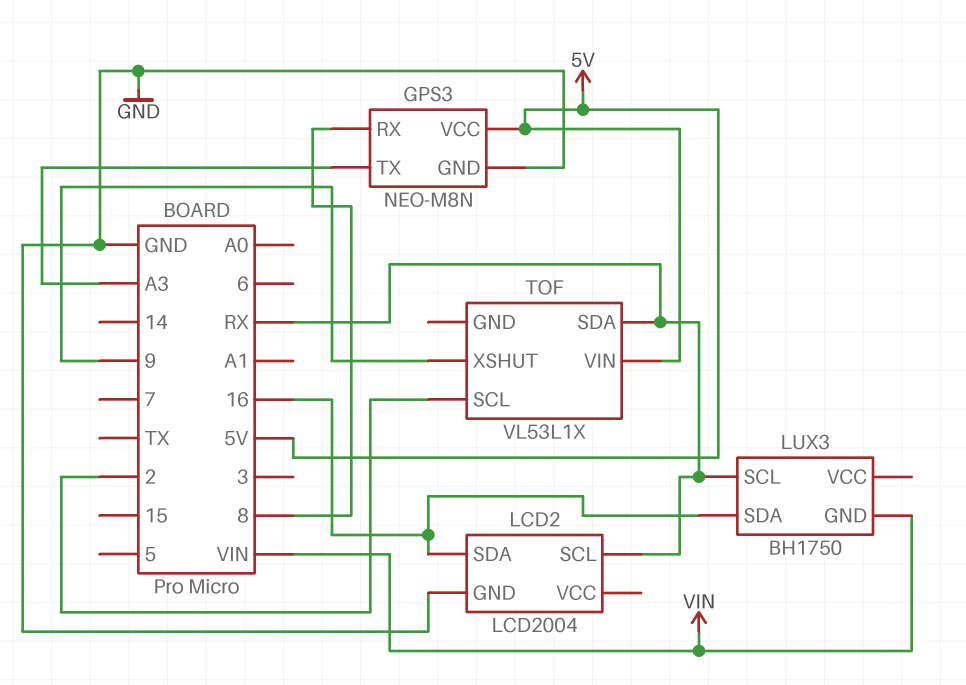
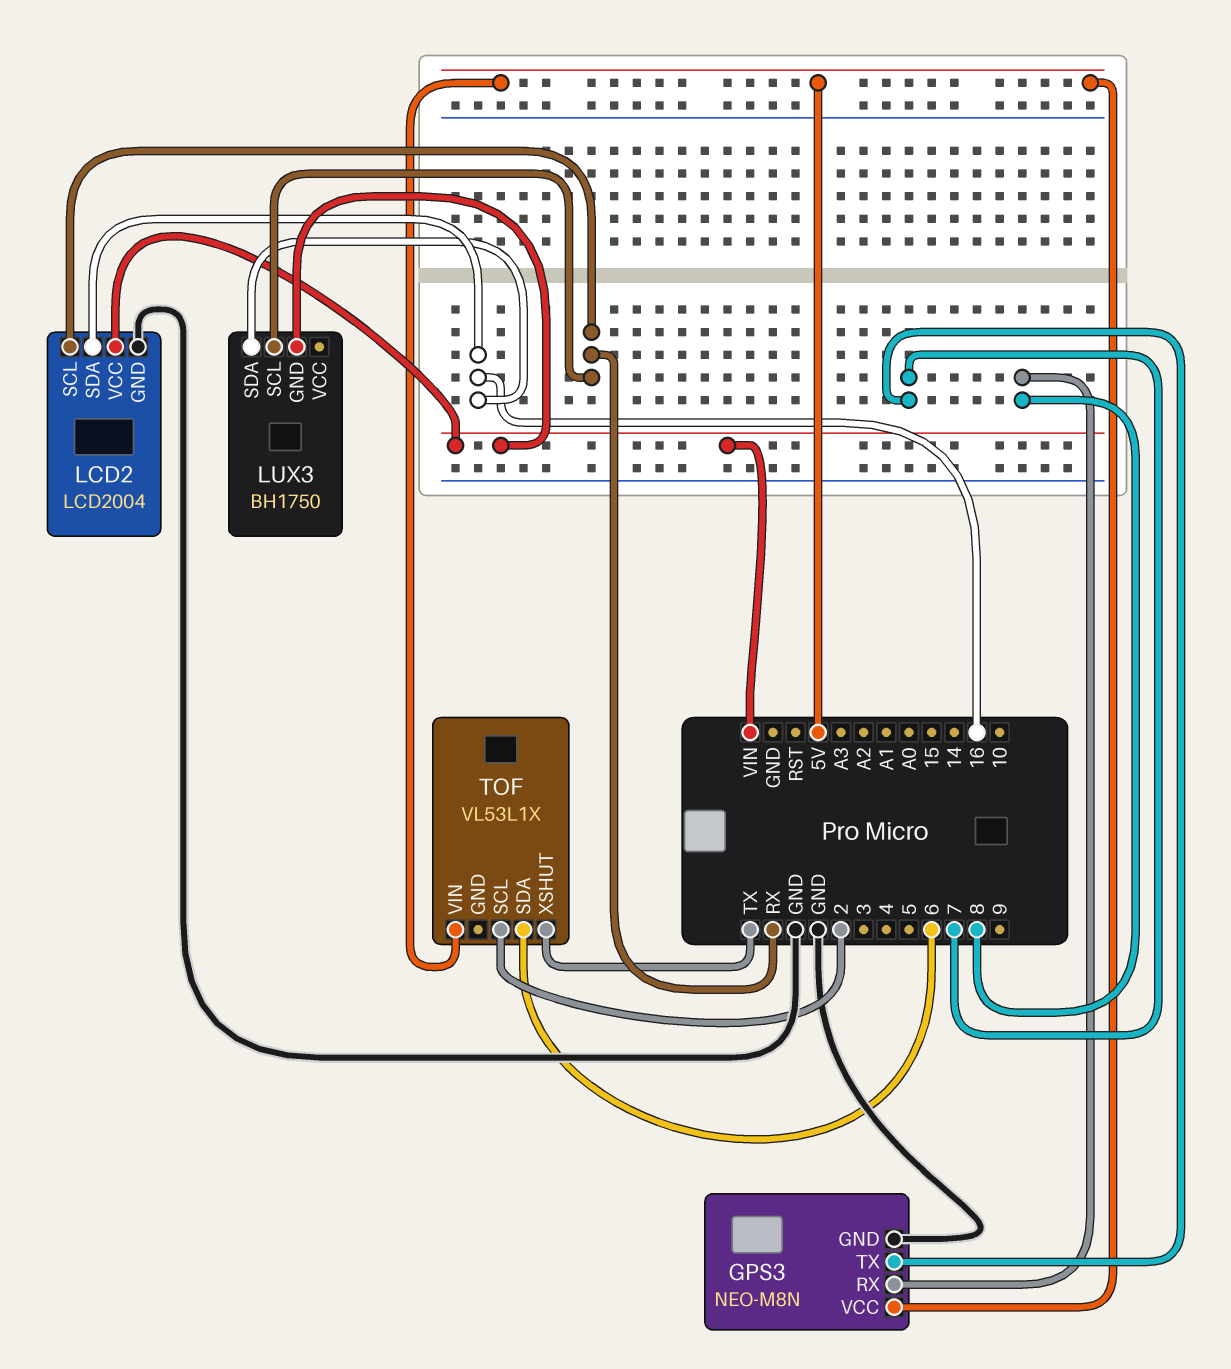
GPS3 pin TX: A3 -> 7
LCD2 pin VCC: none -> VIN
TOF pin SDA: RX -> 6
TOF pin XSHUT: 9 -> TX

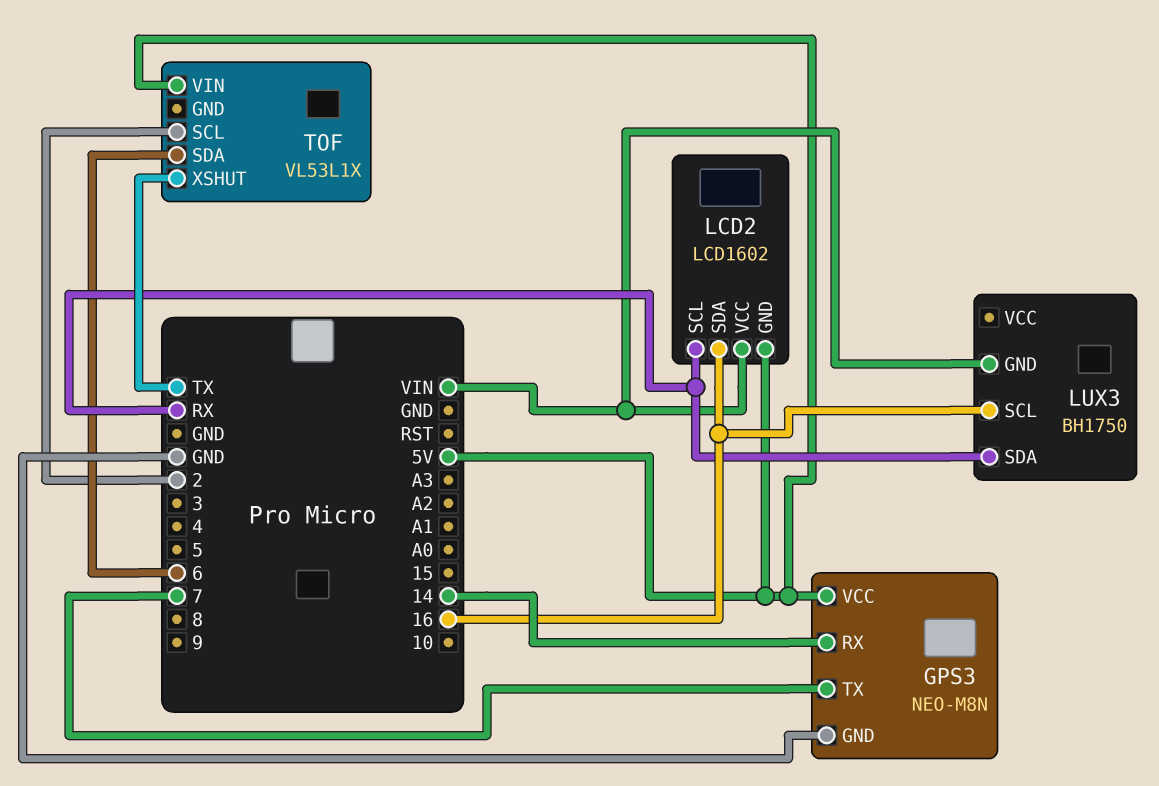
GPS3 pin RX: 8 -> 14
LCD2: LCD2004 -> LCD1602
LCD2 pin GND: GND -> 5V
LUX3 pin SCL: RX -> 16
LUX3 pin SDA: 16 -> RX

